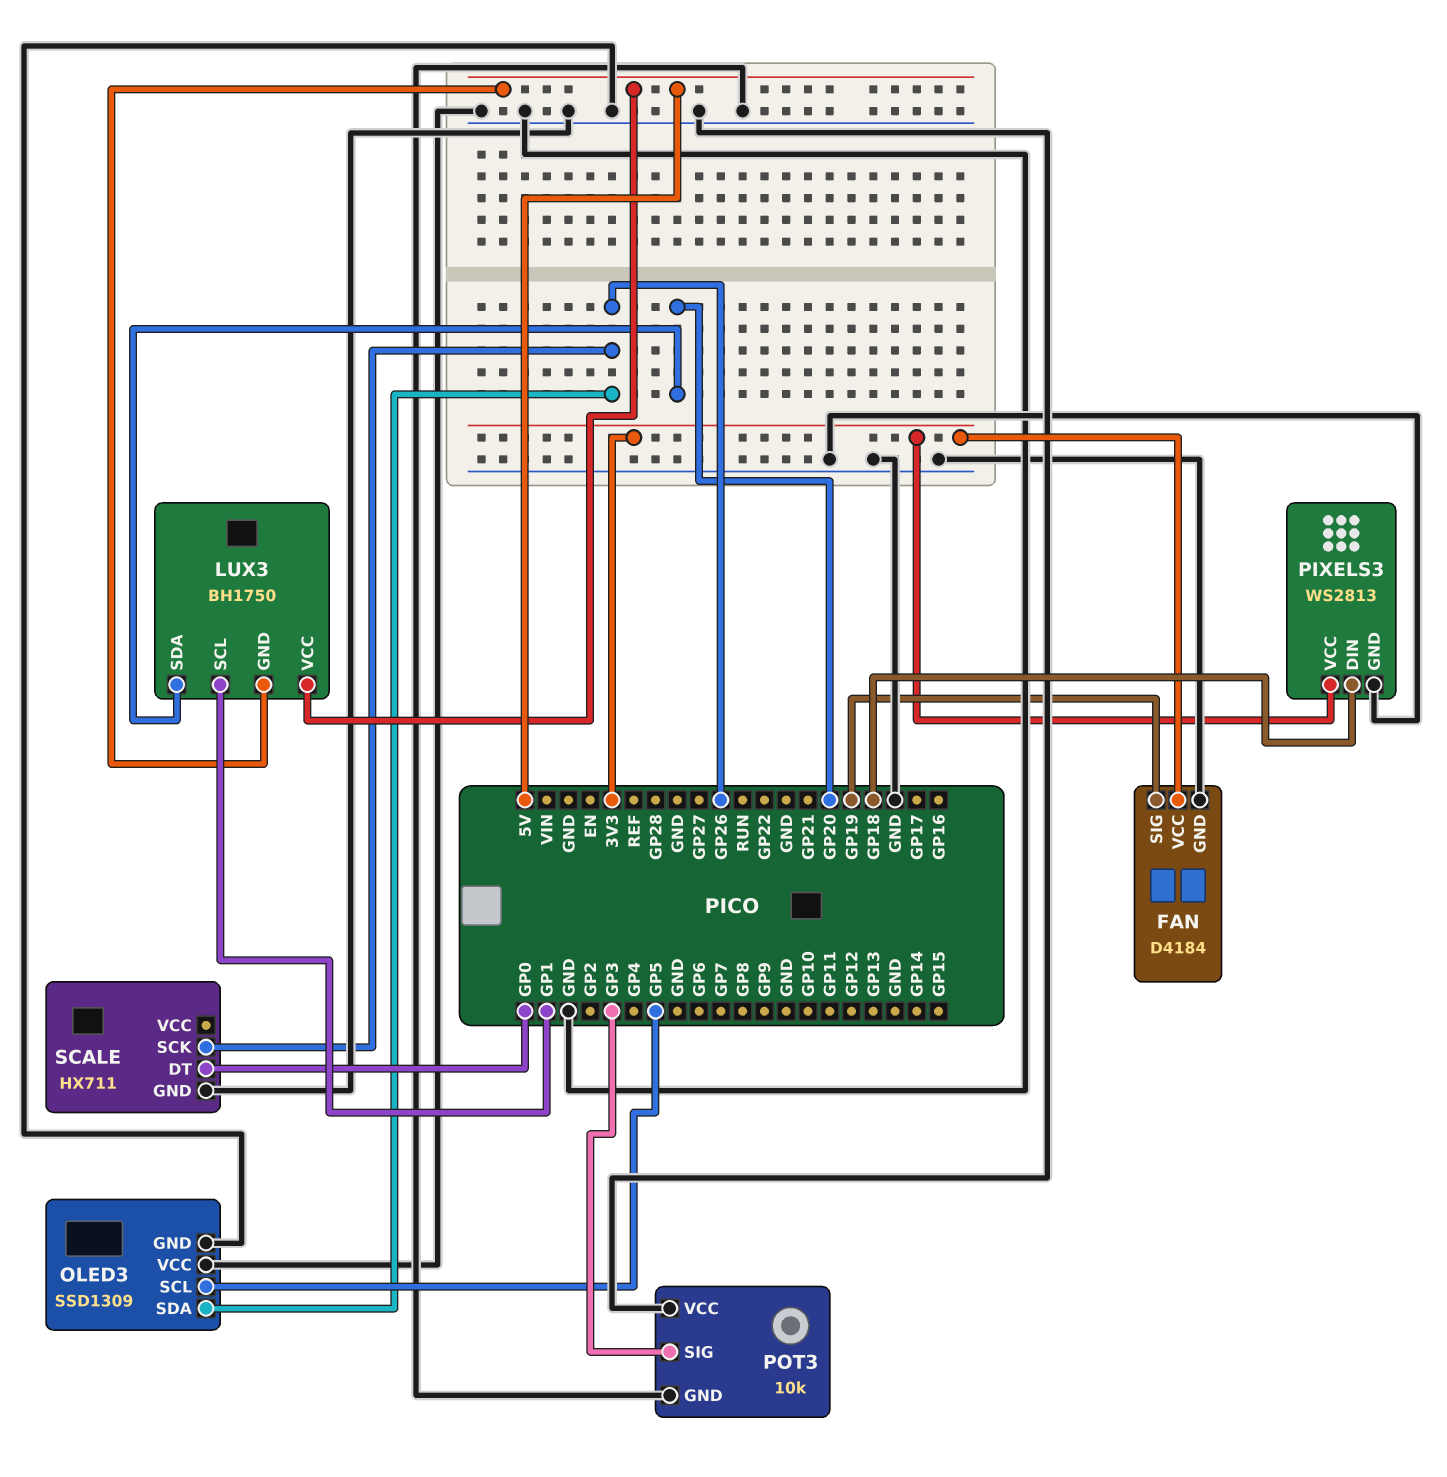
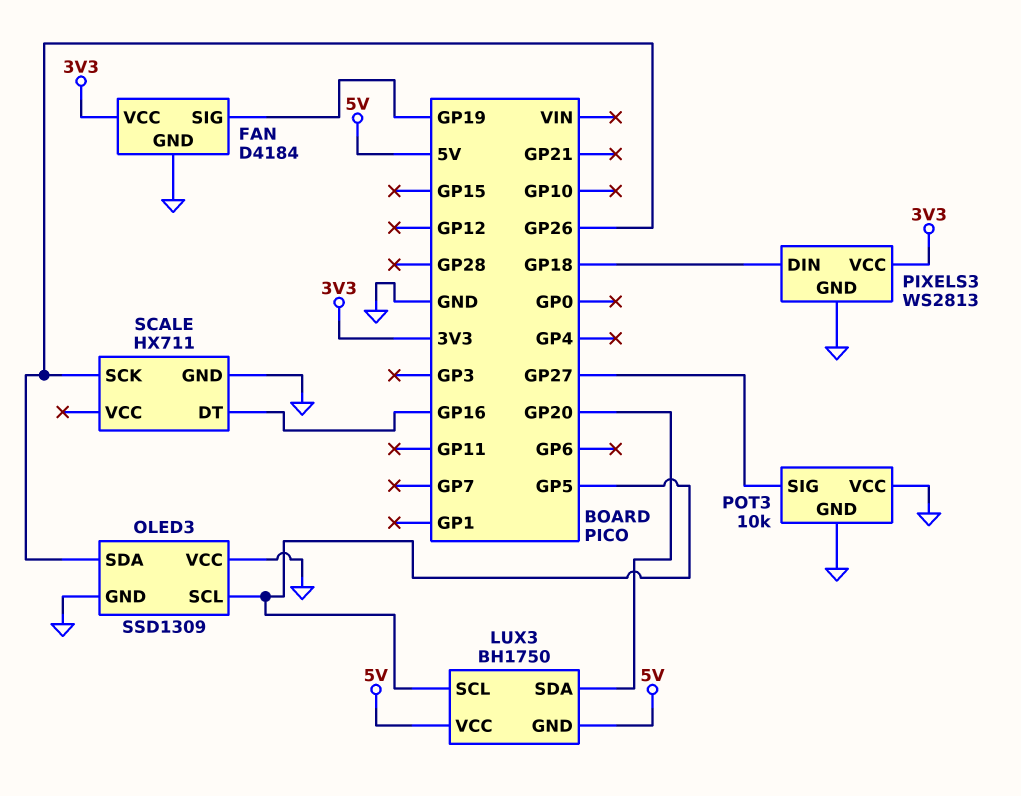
LUX3 pin SCL: GP1 -> GP5
POT3 pin SIG: GP3 -> GP27
SCALE pin DT: GP0 -> GP16

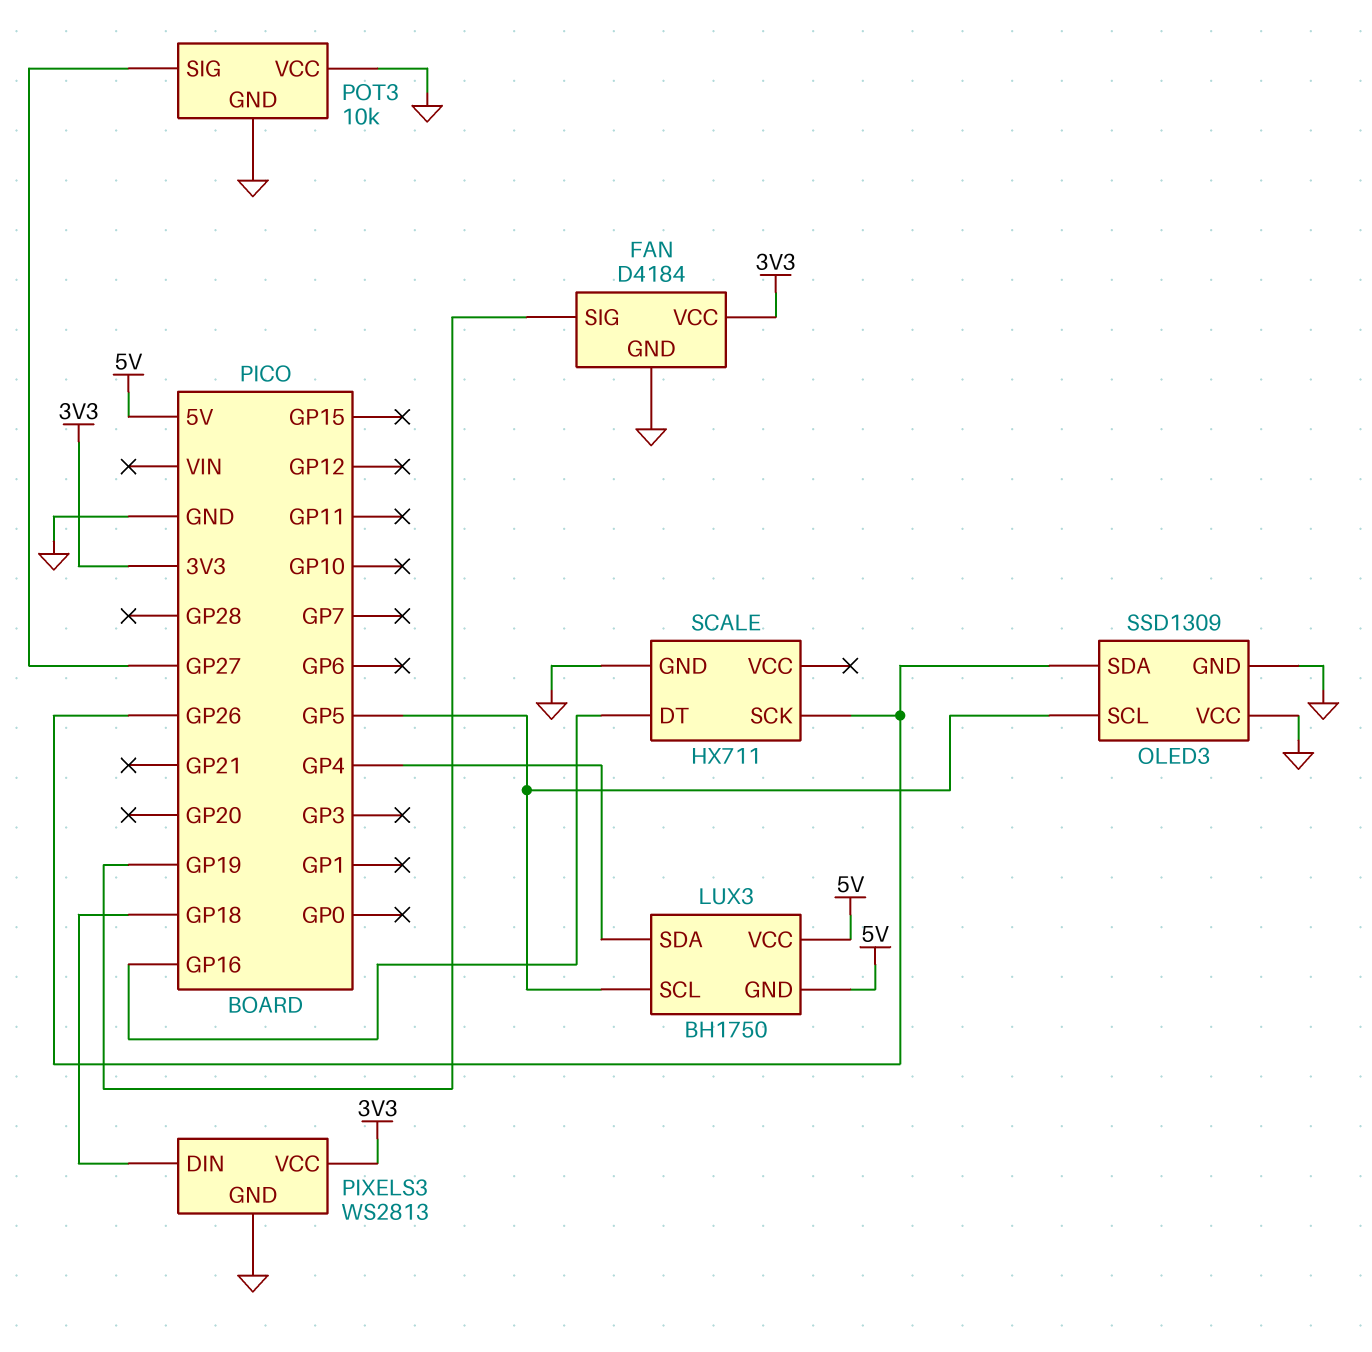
LUX3 pin SDA: GP20 -> GP4

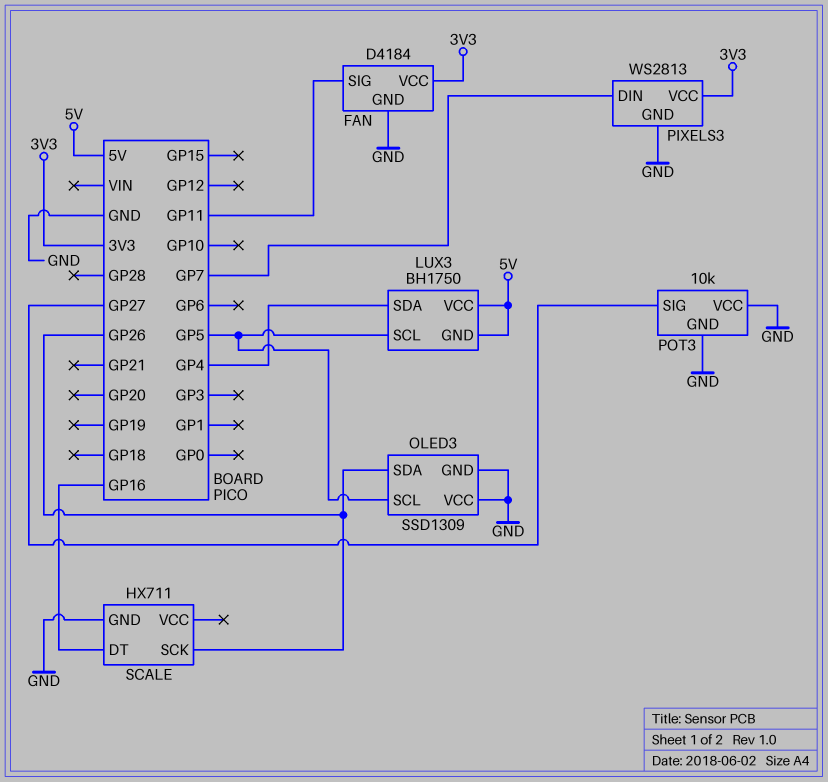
FAN pin SIG: GP19 -> GP11
PIXELS3 pin DIN: GP18 -> GP7

